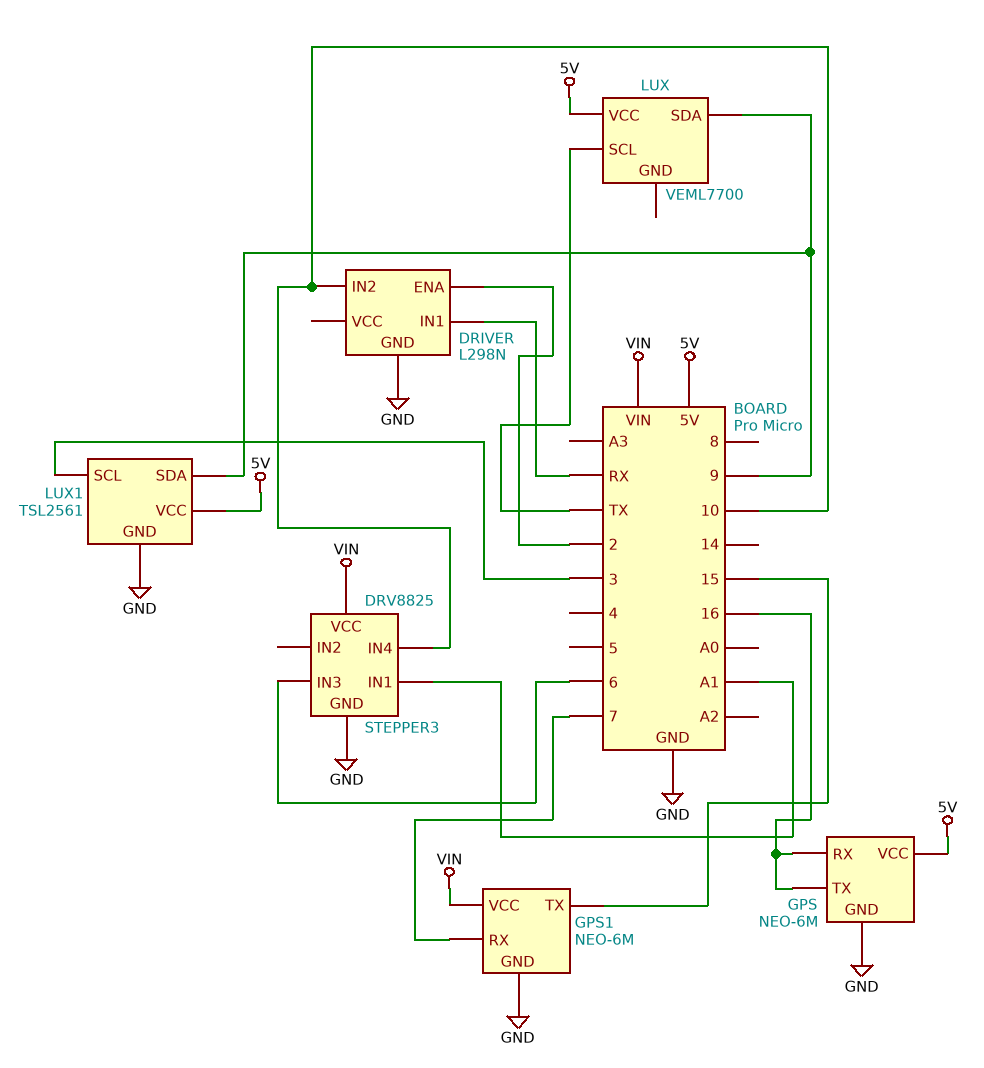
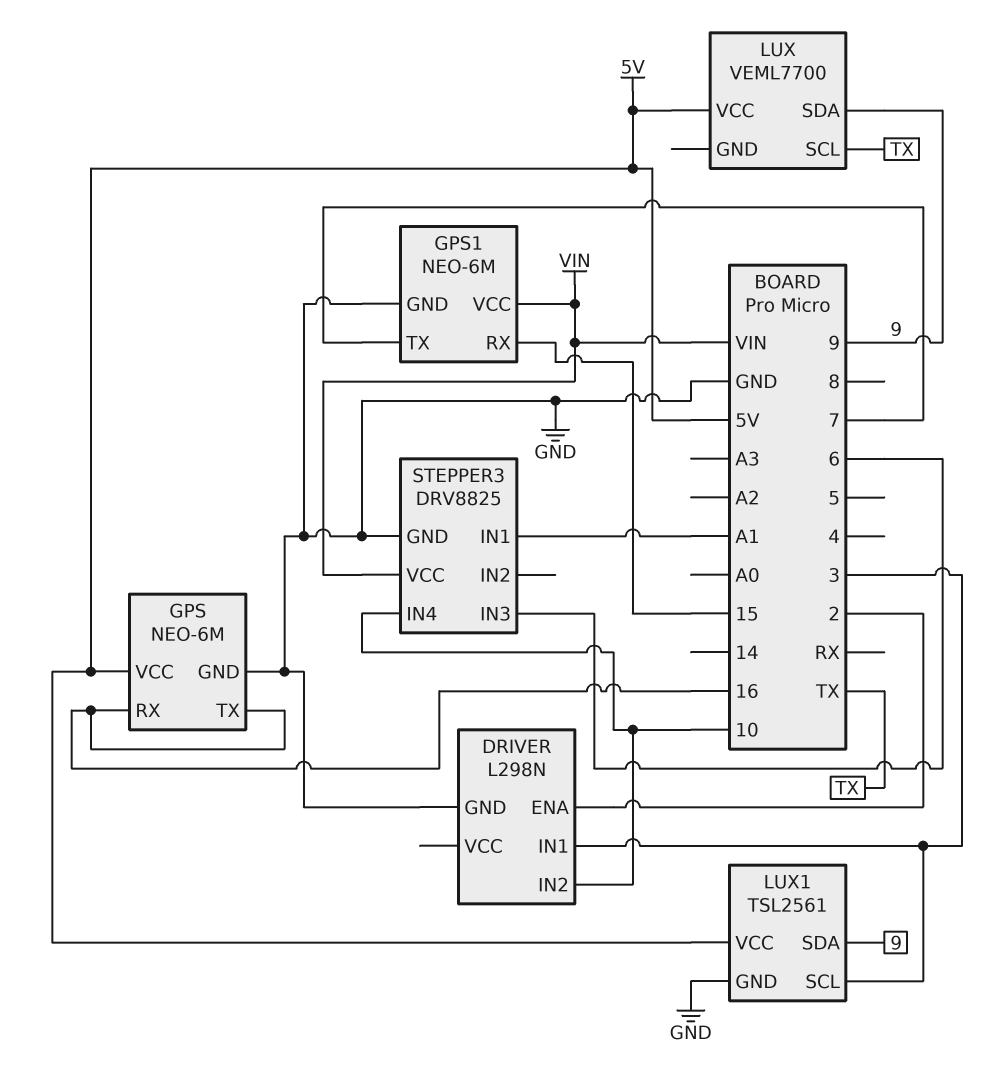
DRIVER pin IN1: RX -> 3
GPS1 pin RX: 7 -> 15
GPS1 pin TX: 15 -> 7

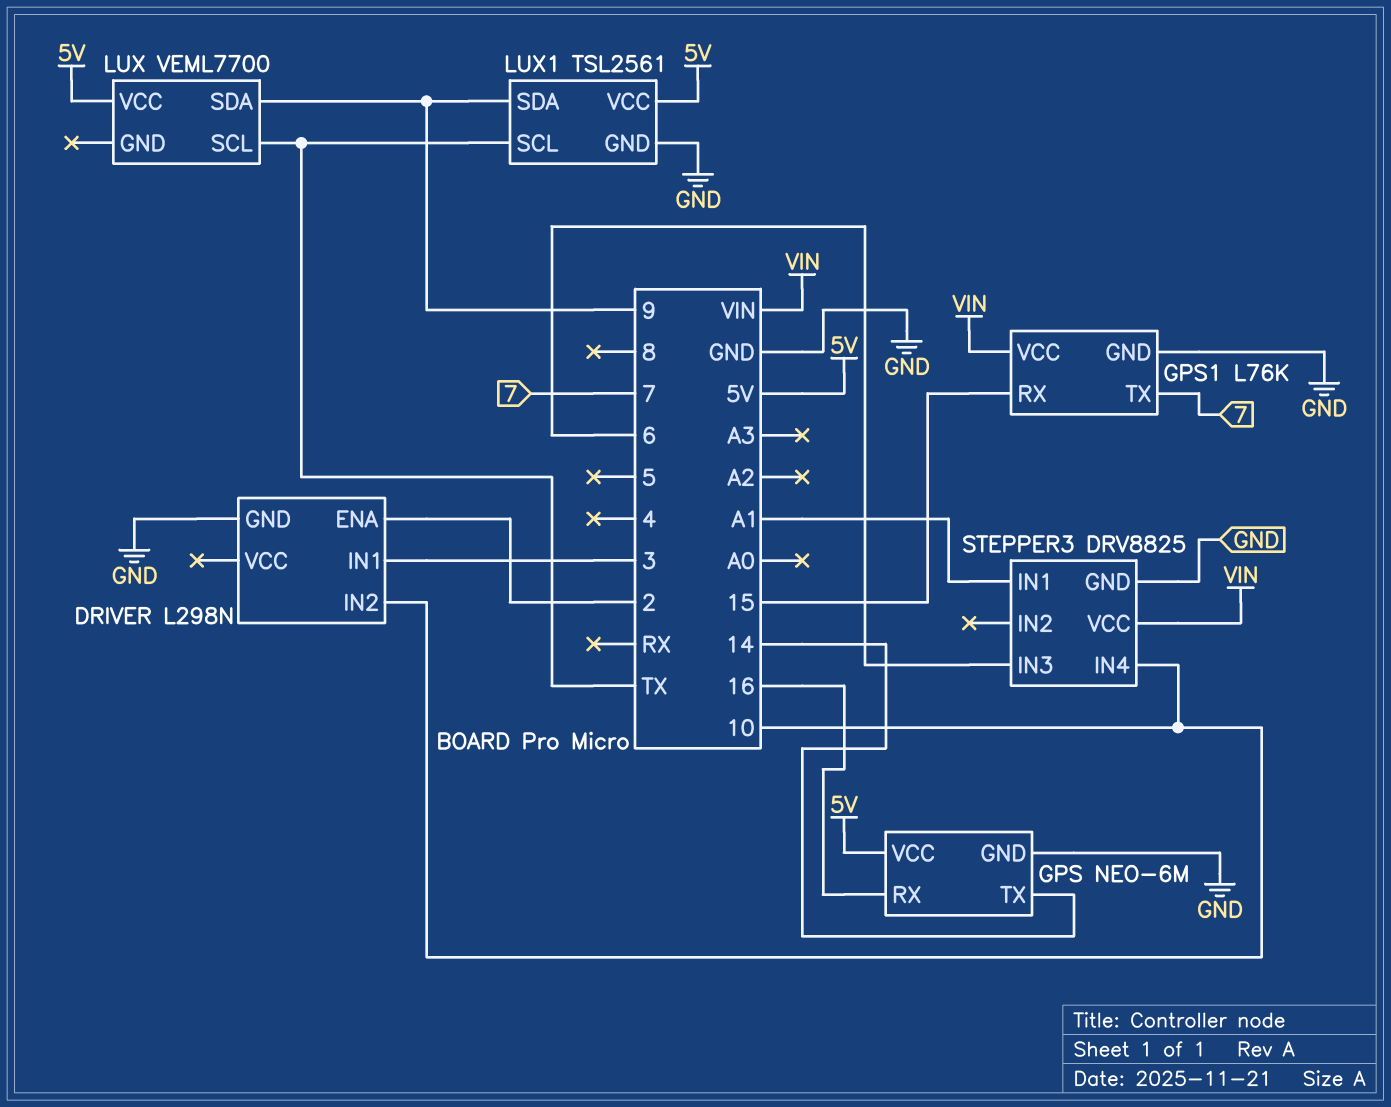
GPS pin TX: 16 -> 14
GPS1: NEO-6M -> L76K
LUX1 pin SCL: 3 -> TX

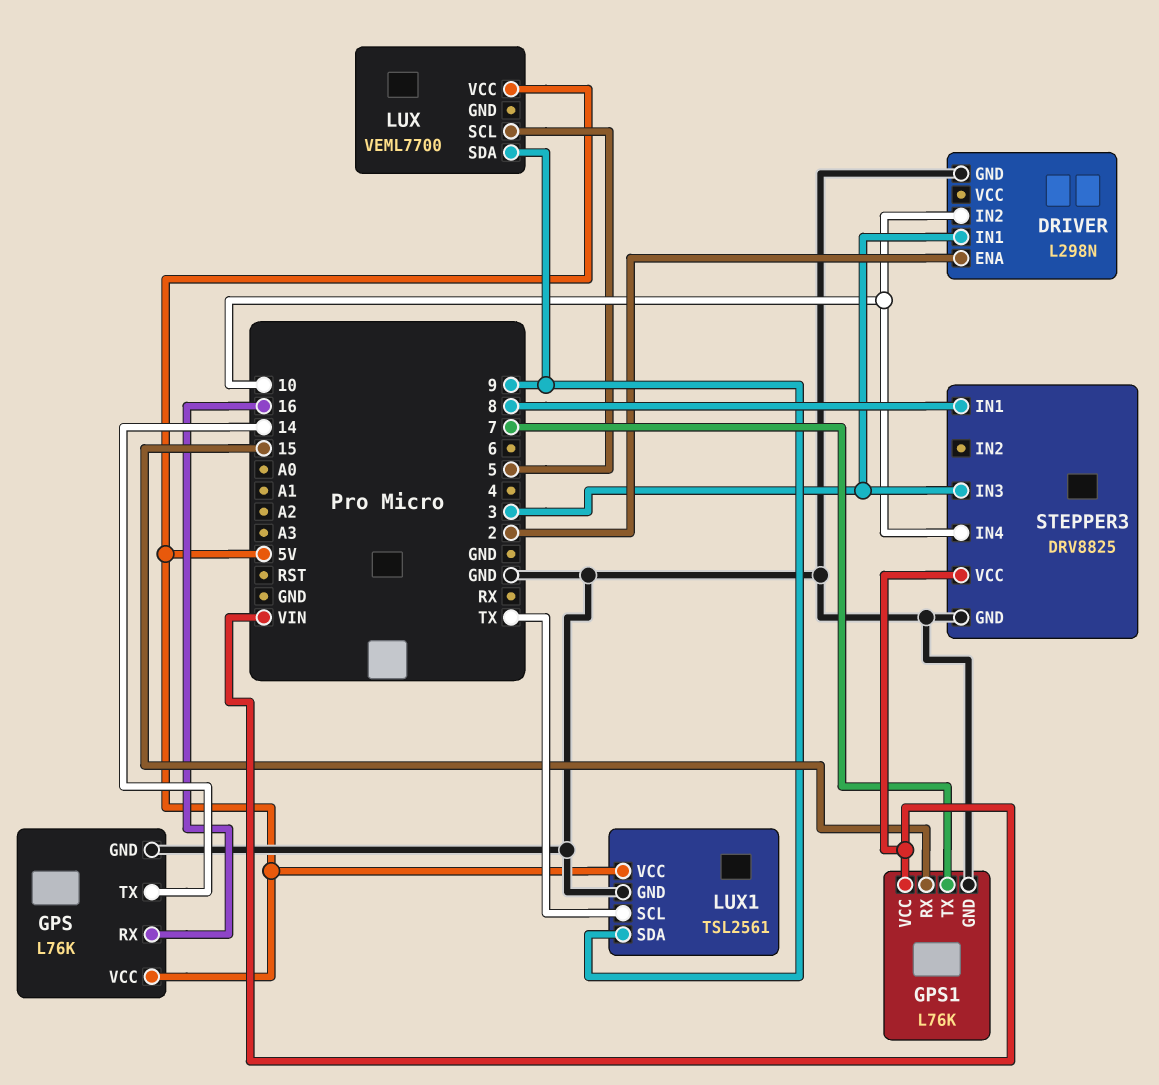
GPS: NEO-6M -> L76K
LUX pin SCL: TX -> 5
STEPPER3 pin IN1: A1 -> 8
STEPPER3 pin IN3: 6 -> 3

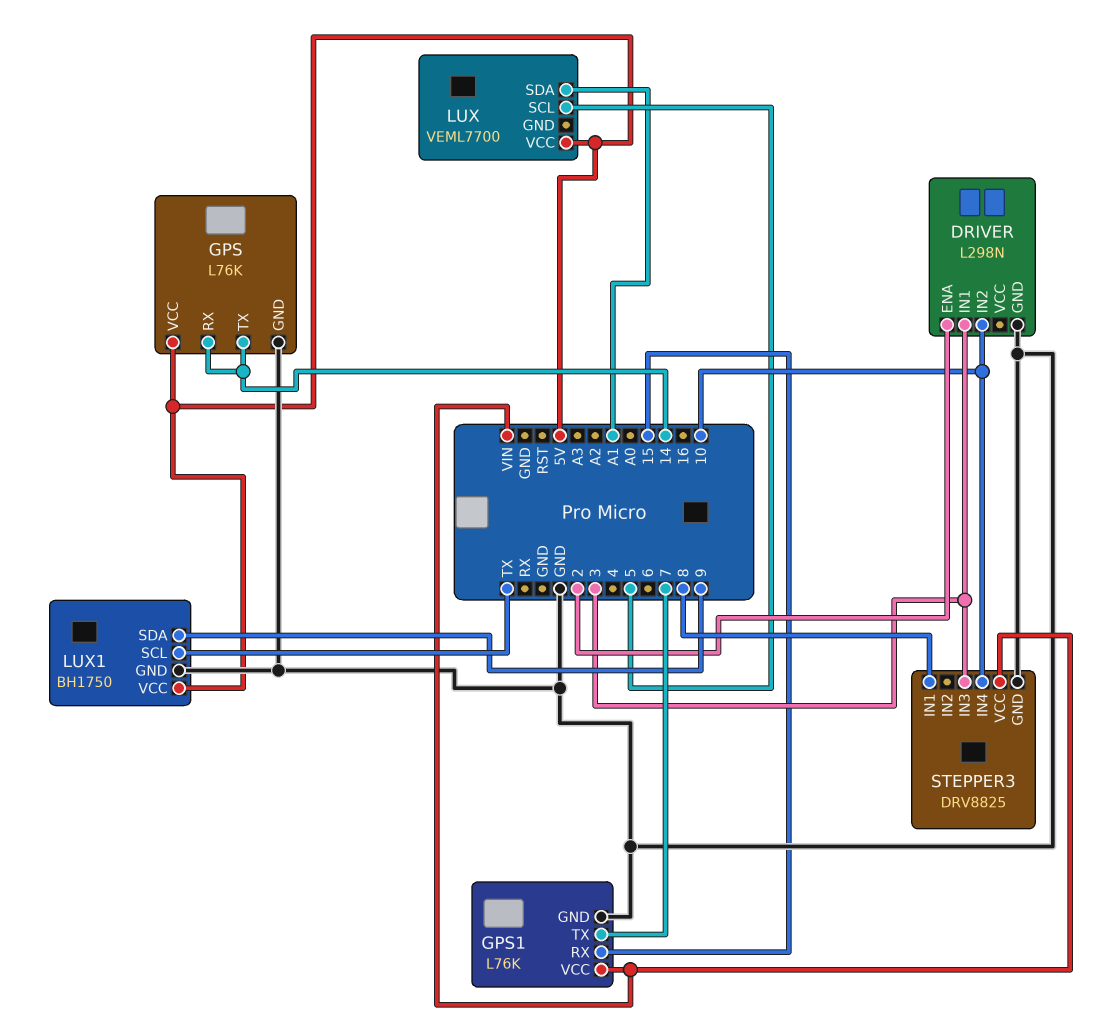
GPS pin RX: 16 -> 14
LUX pin SDA: 9 -> A1
LUX1: TSL2561 -> BH1750

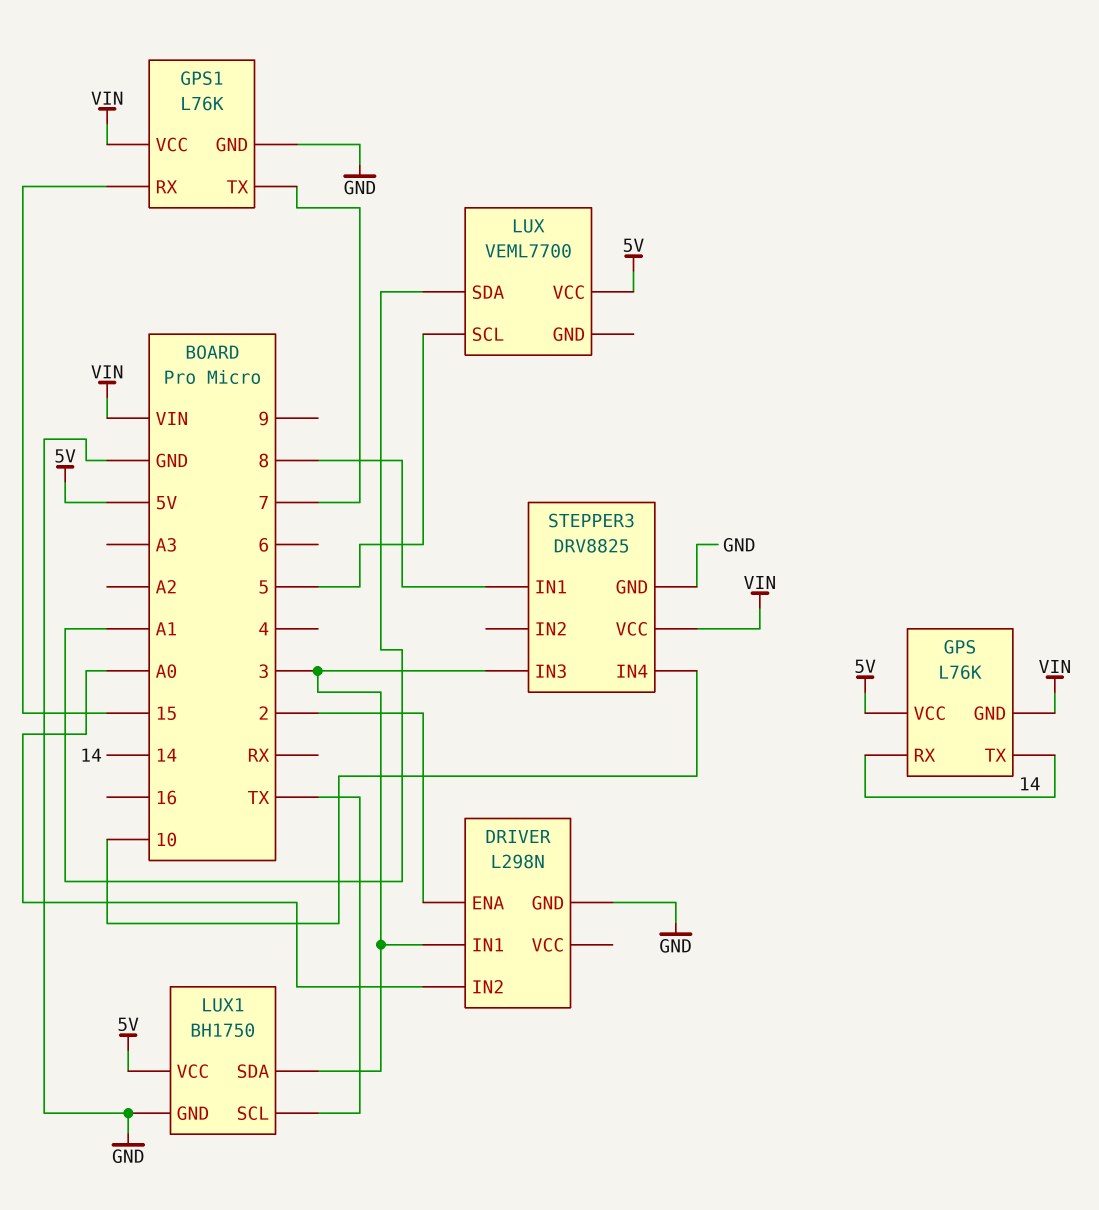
DRIVER pin IN2: 10 -> A0
GPS pin GND: GND -> VIN
LUX1 pin SDA: 9 -> 3

